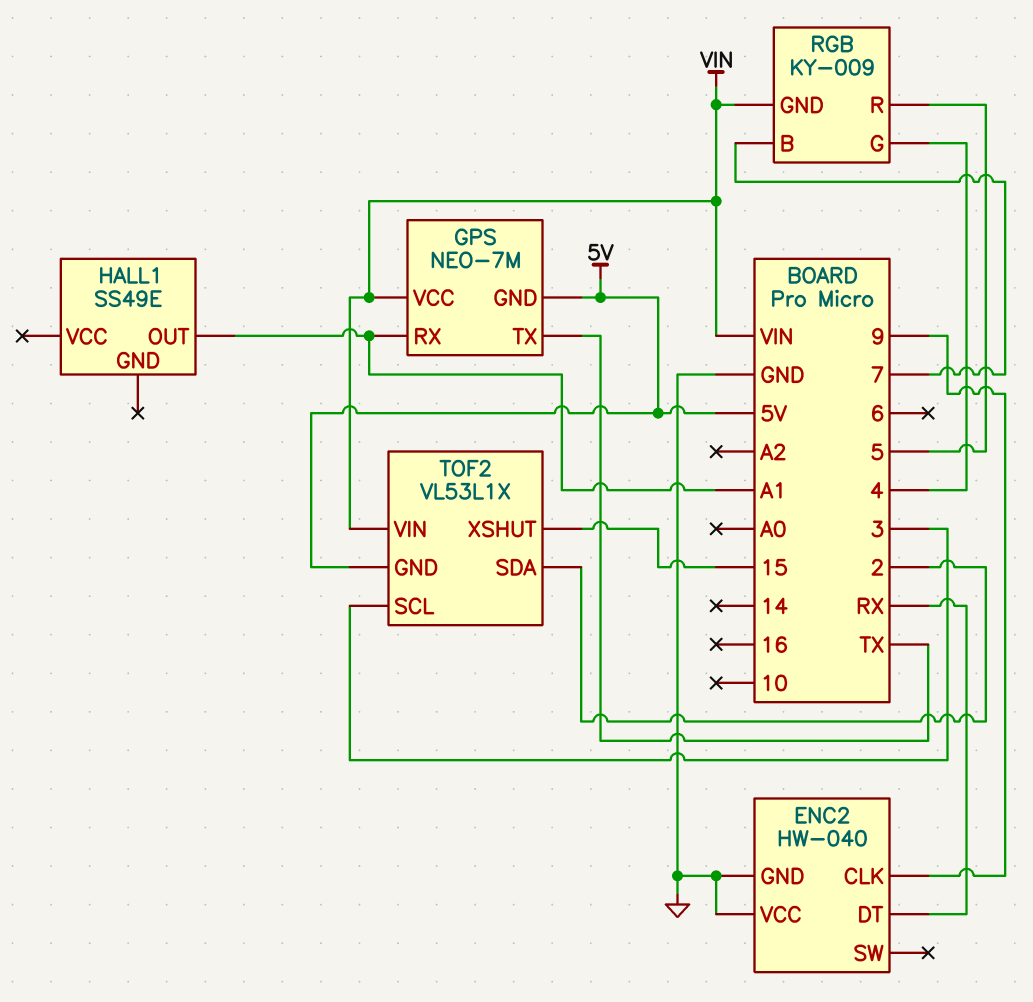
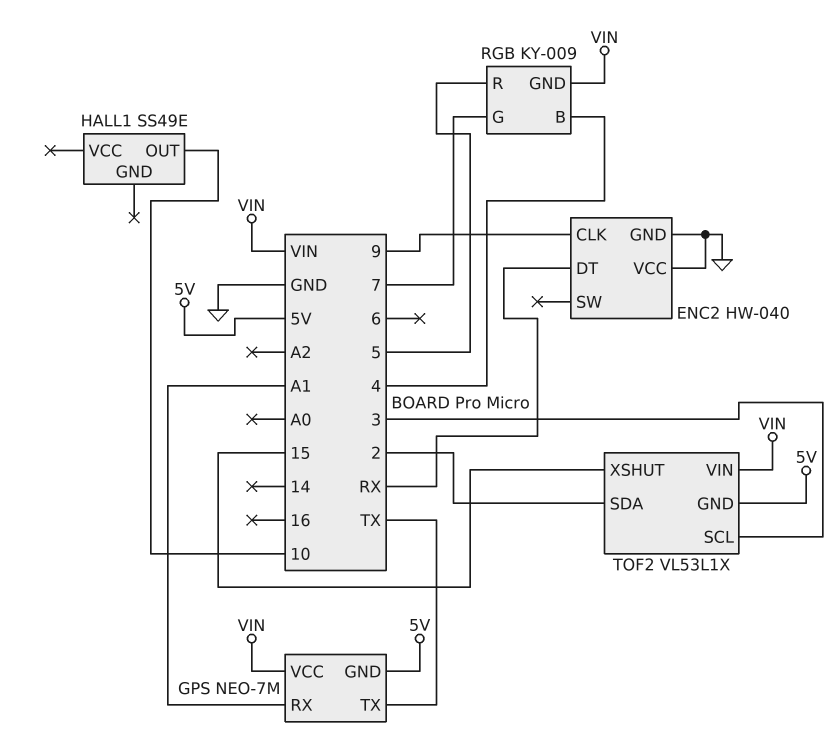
HALL1 pin OUT: A1 -> 10
RGB pin B: 7 -> 4
RGB pin G: 4 -> 7

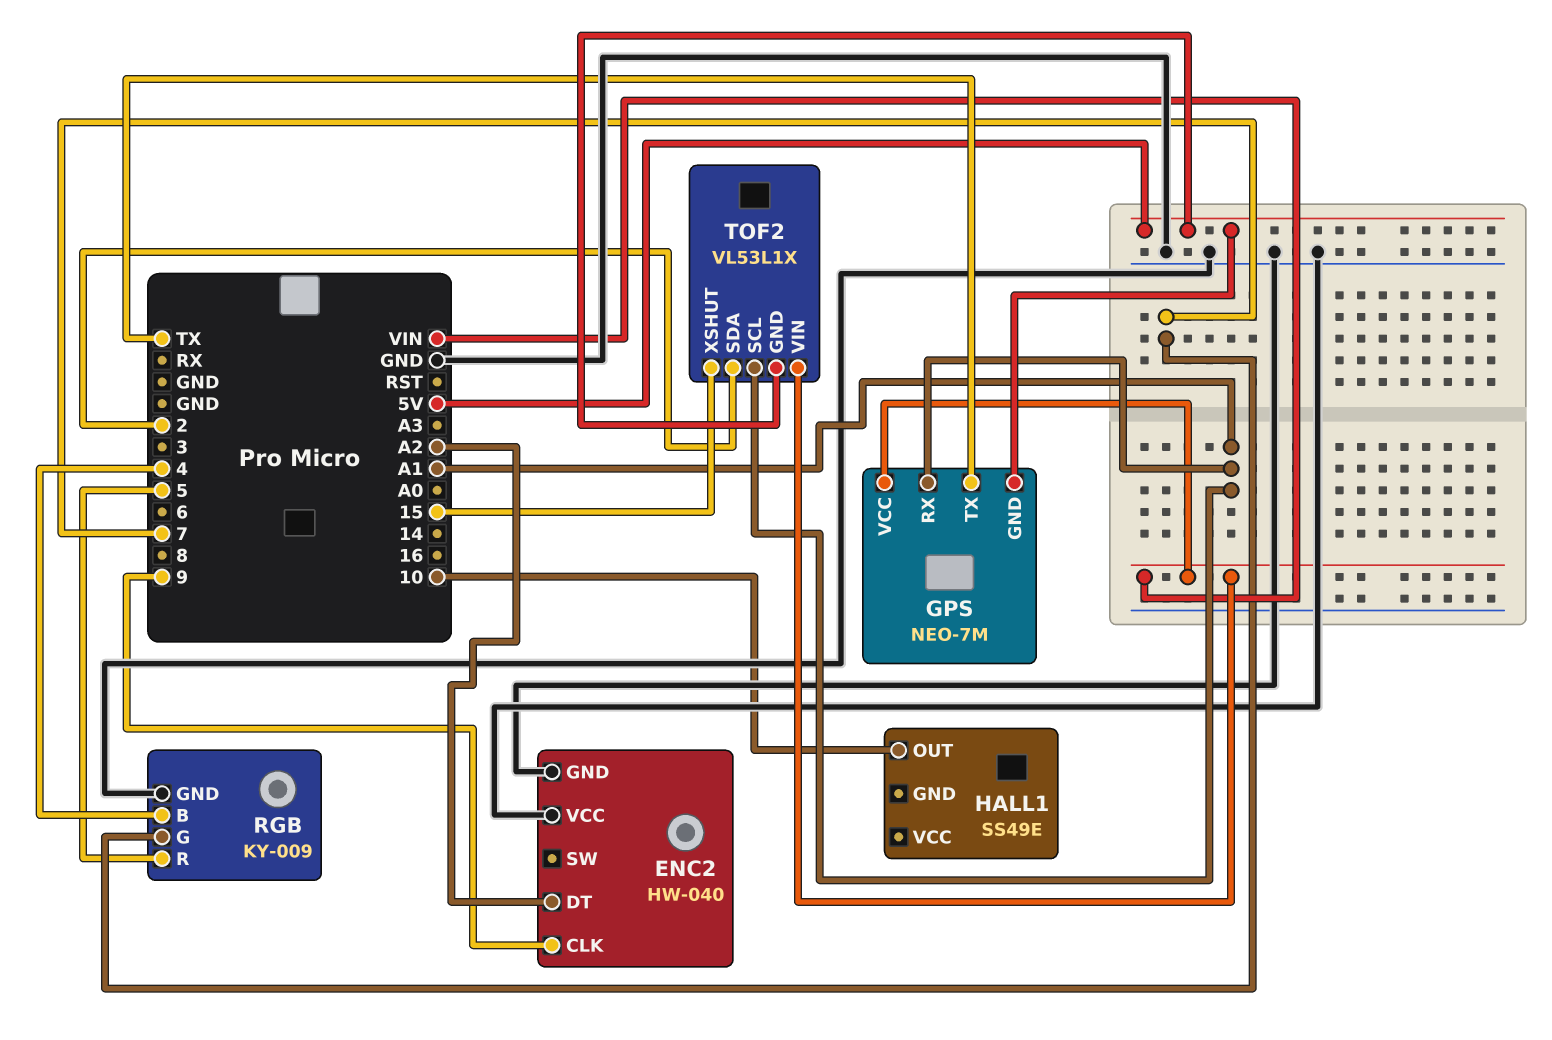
ENC2 pin DT: RX -> A2
RGB pin GND: VIN -> GND
TOF2 pin SCL: 3 -> A1

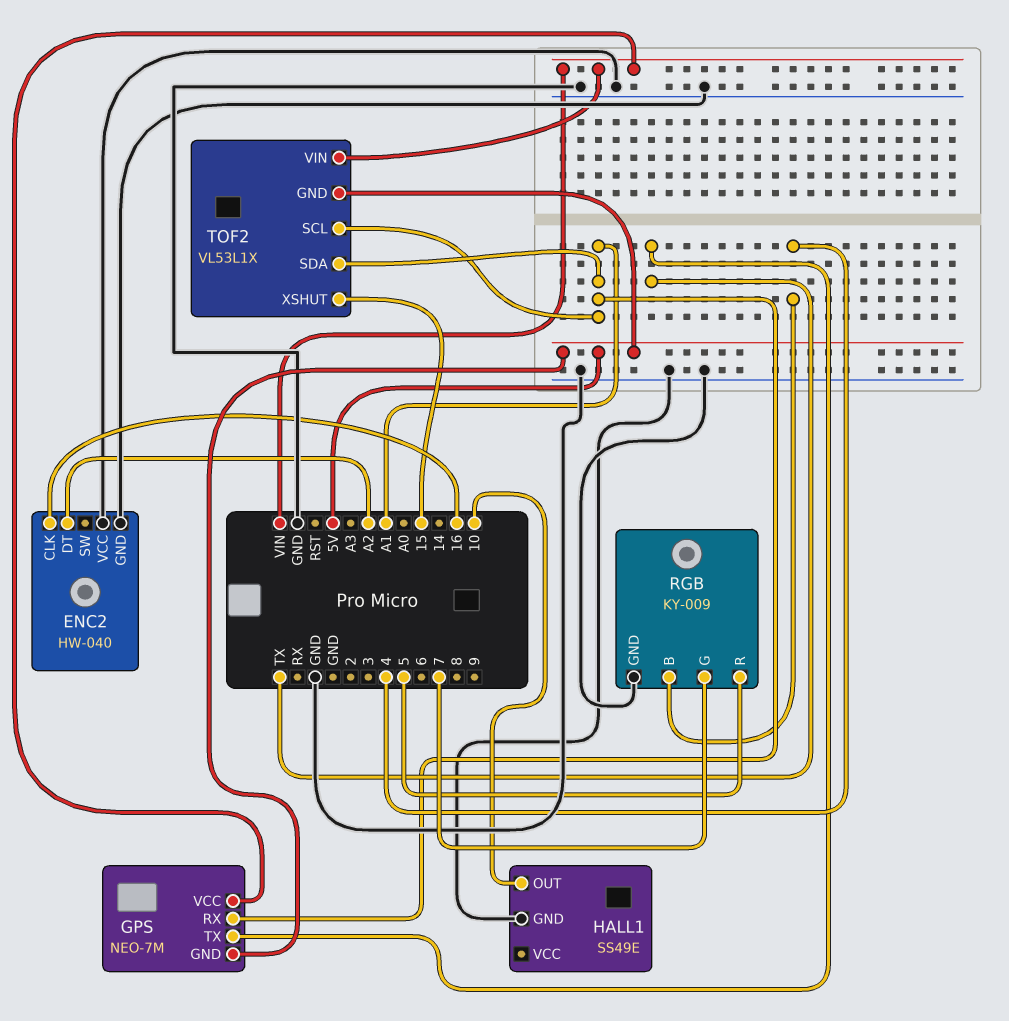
ENC2 pin CLK: 9 -> 16
HALL1 pin GND: none -> GND
TOF2 pin SDA: 2 -> A1

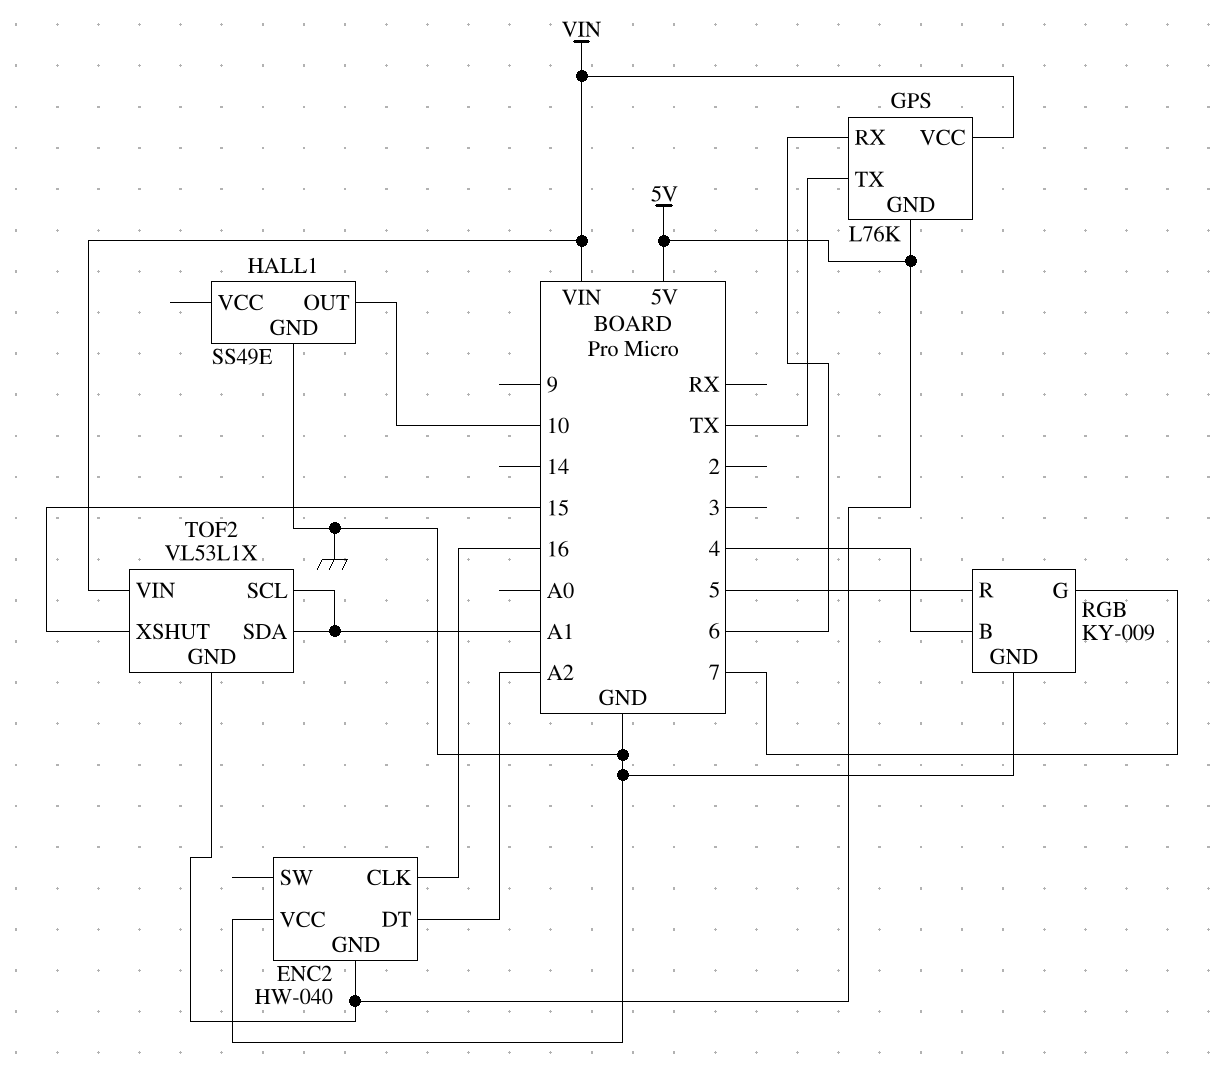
ENC2 pin GND: GND -> 5V
GPS: NEO-7M -> L76K
GPS pin RX: A1 -> 6

